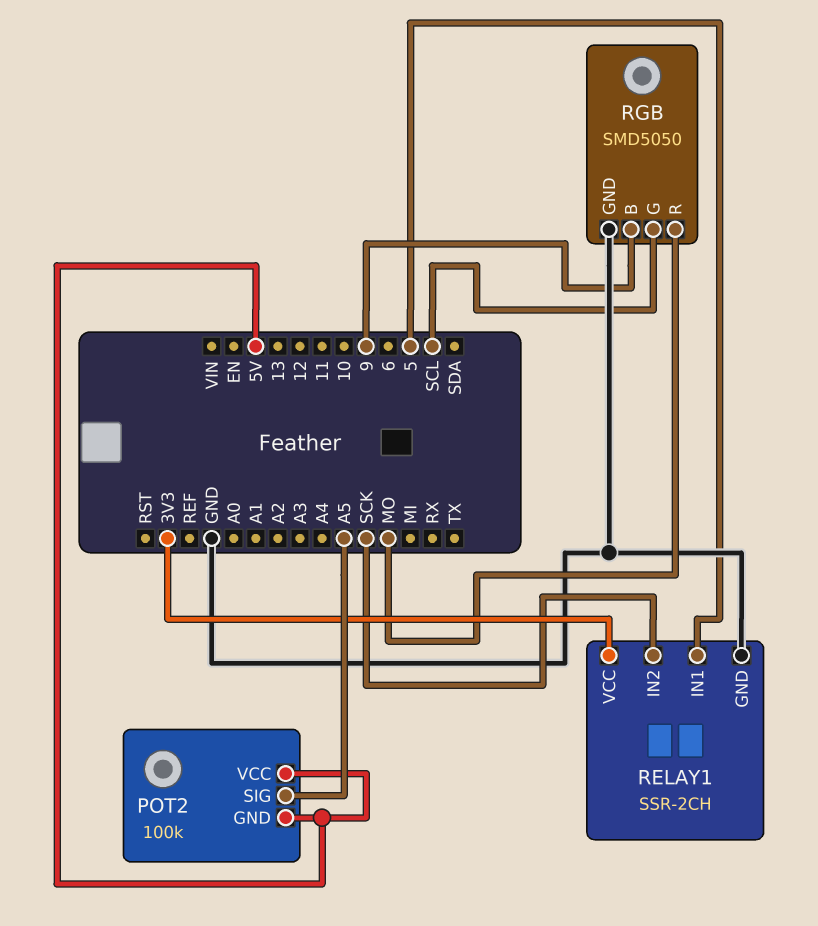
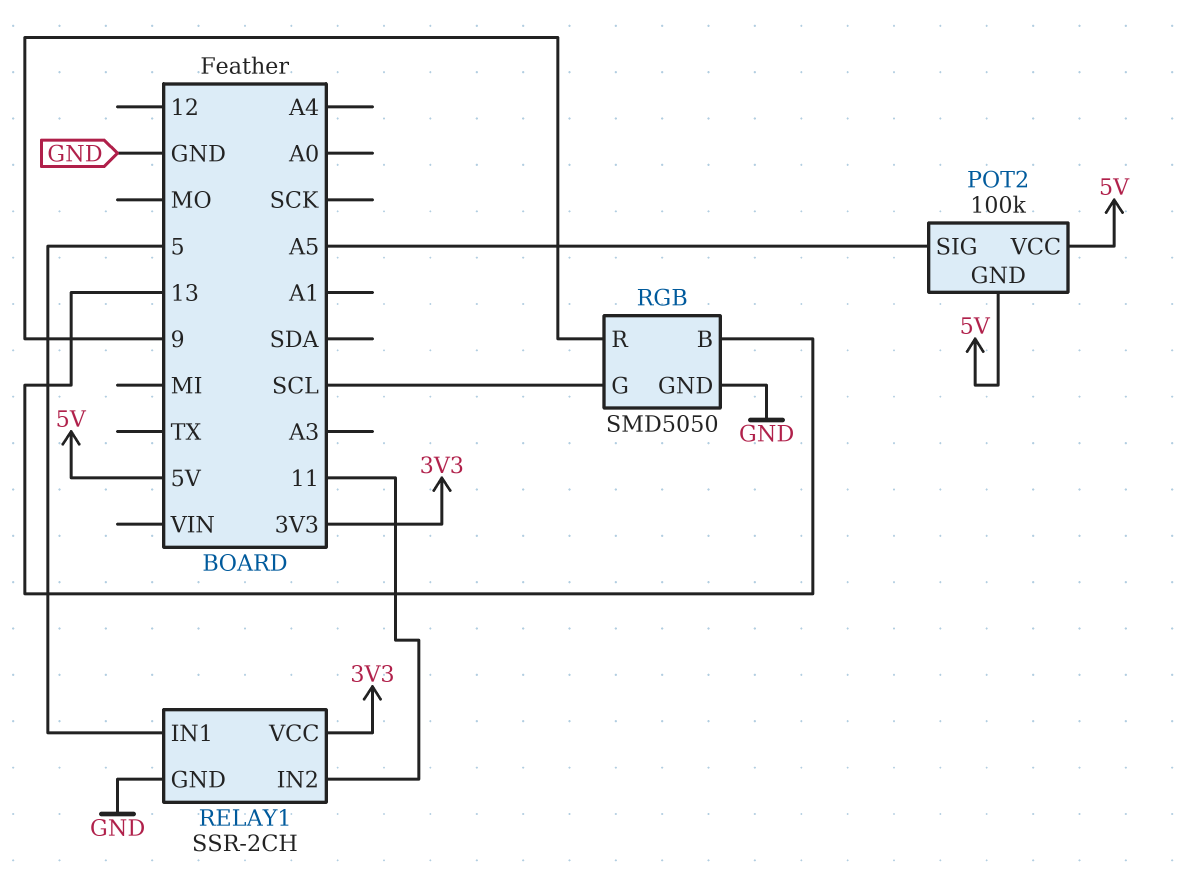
RELAY1 pin IN2: SCK -> 11
RGB pin B: 9 -> 13
RGB pin R: MO -> 9

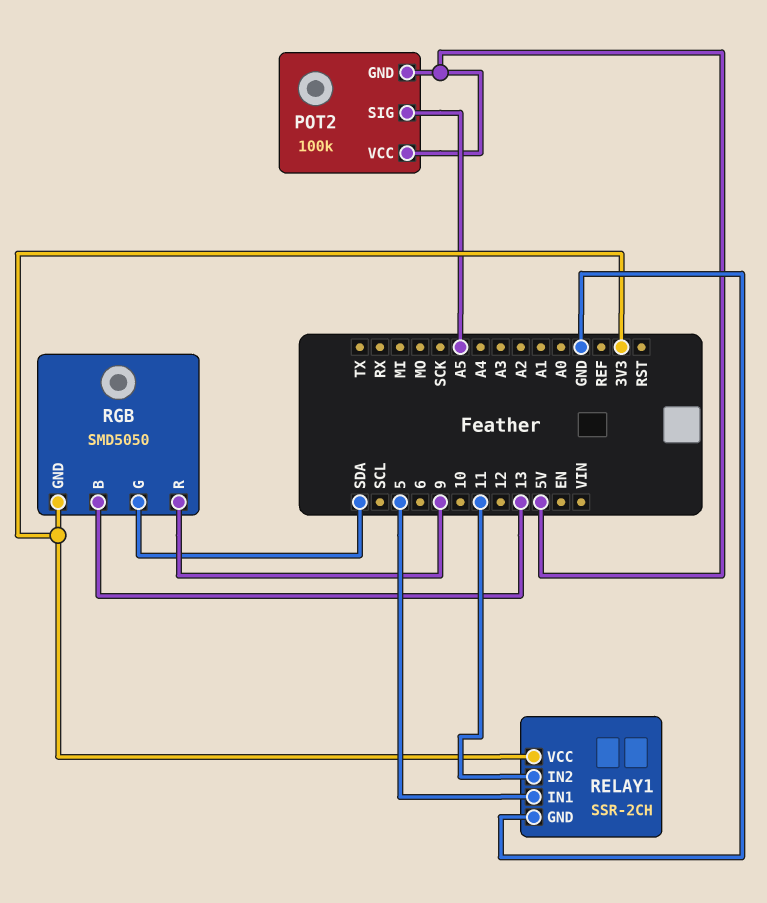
RGB pin G: SCL -> SDA
RGB pin GND: GND -> 3V3

